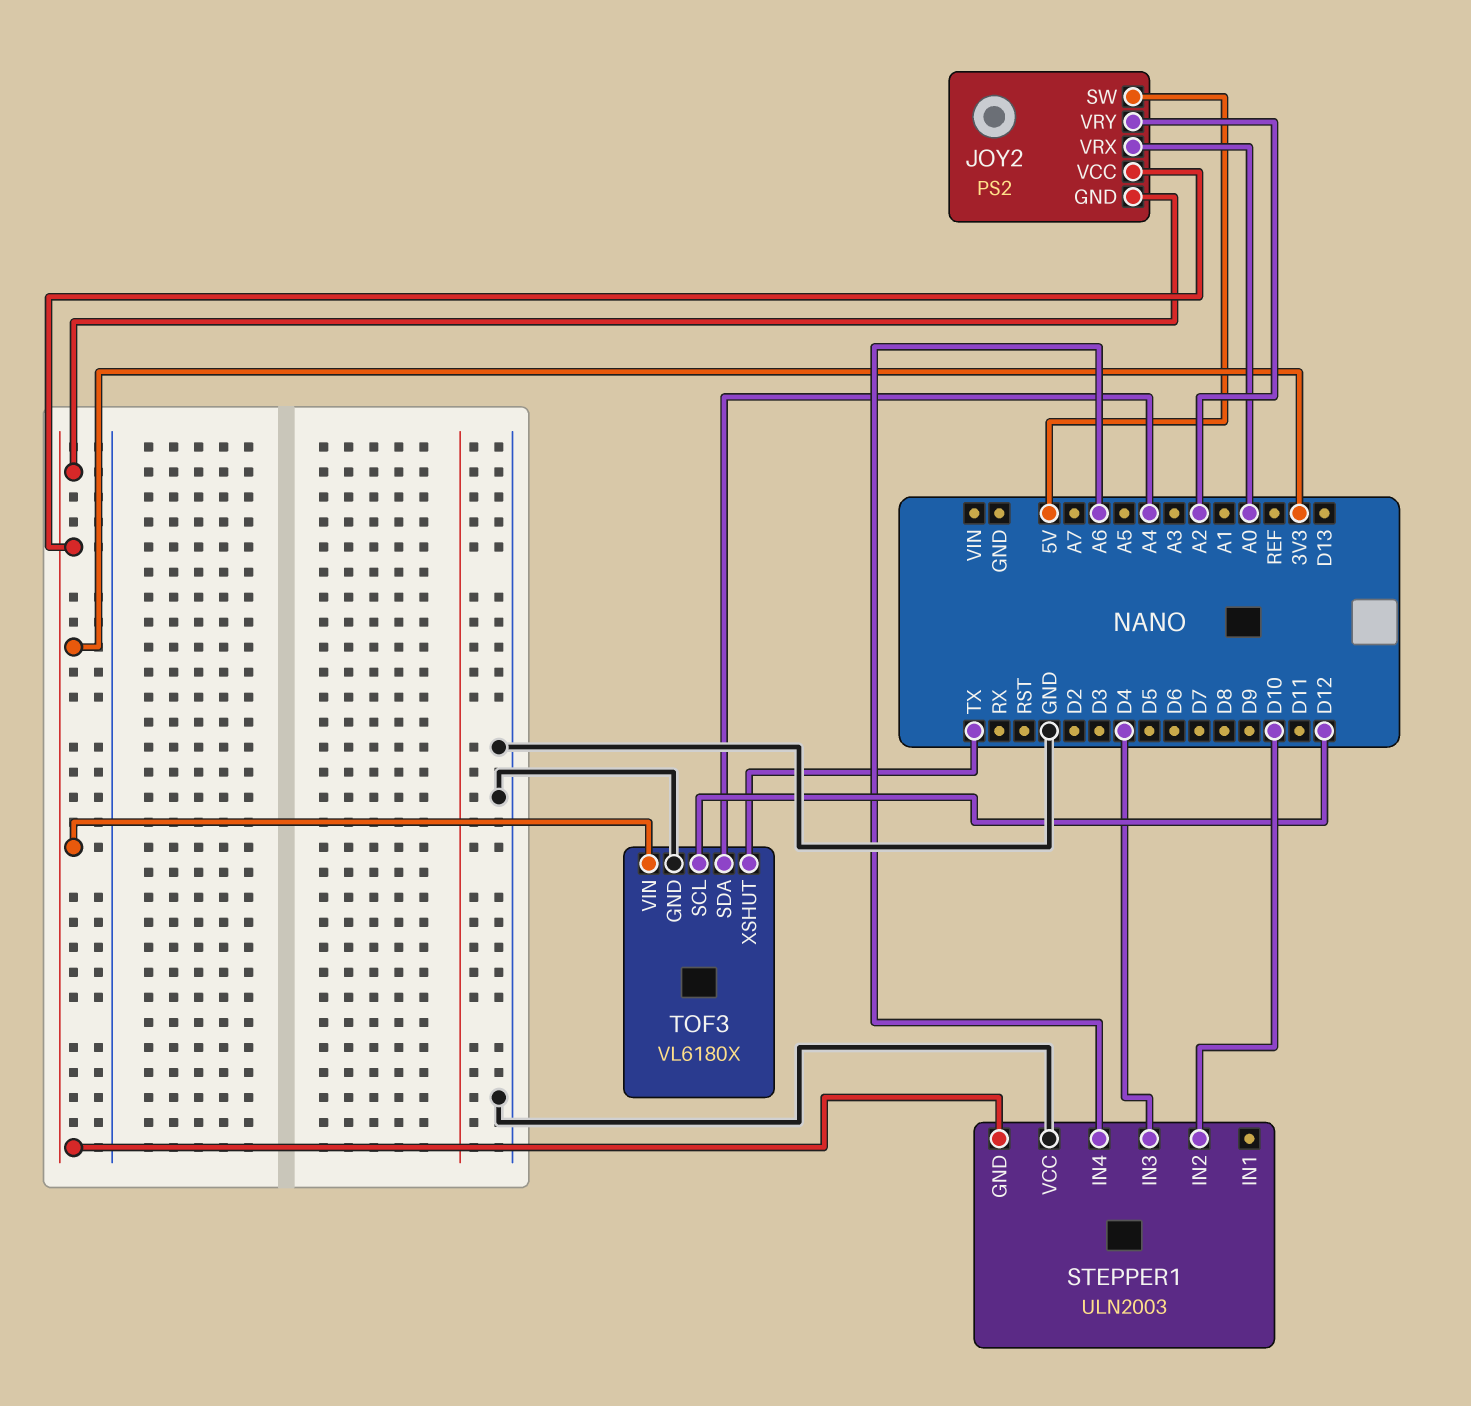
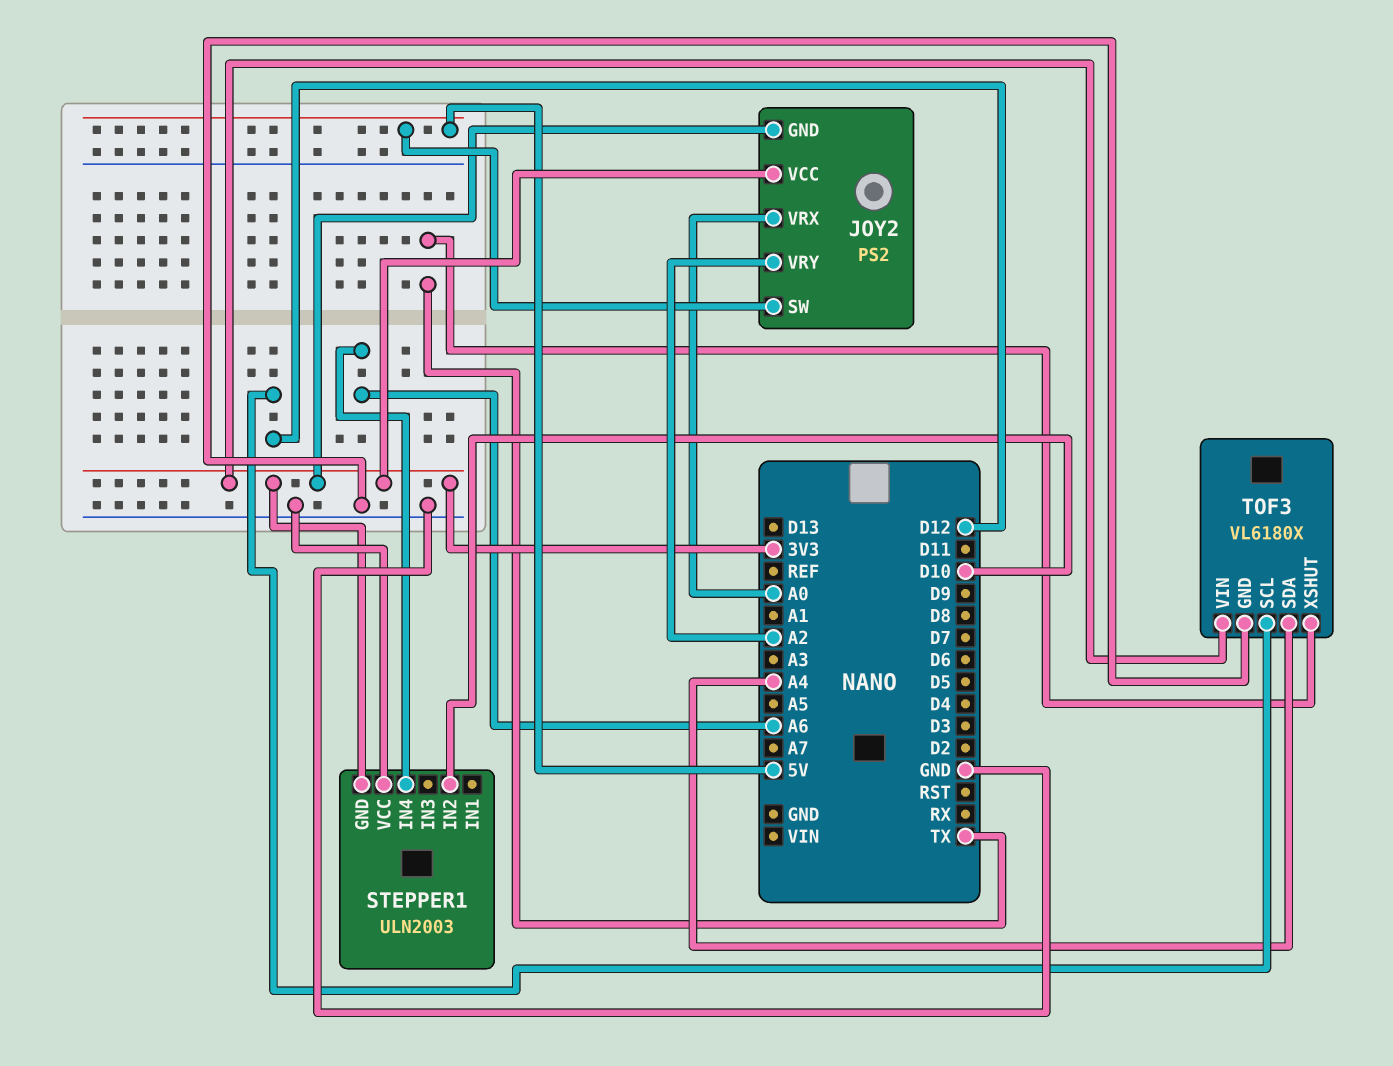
STEPPER1 pin IN3: D4 -> none

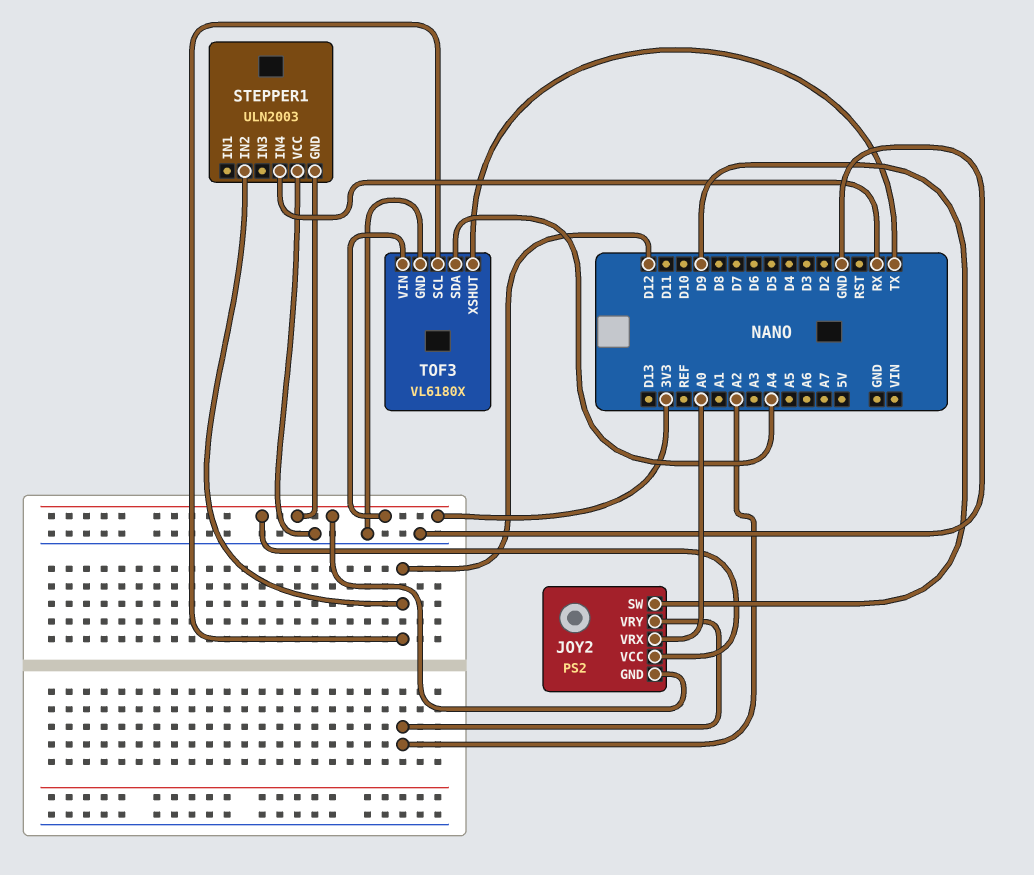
JOY2 pin SW: 5V -> D9
STEPPER1 pin IN2: D10 -> D12
STEPPER1 pin IN4: A6 -> RX

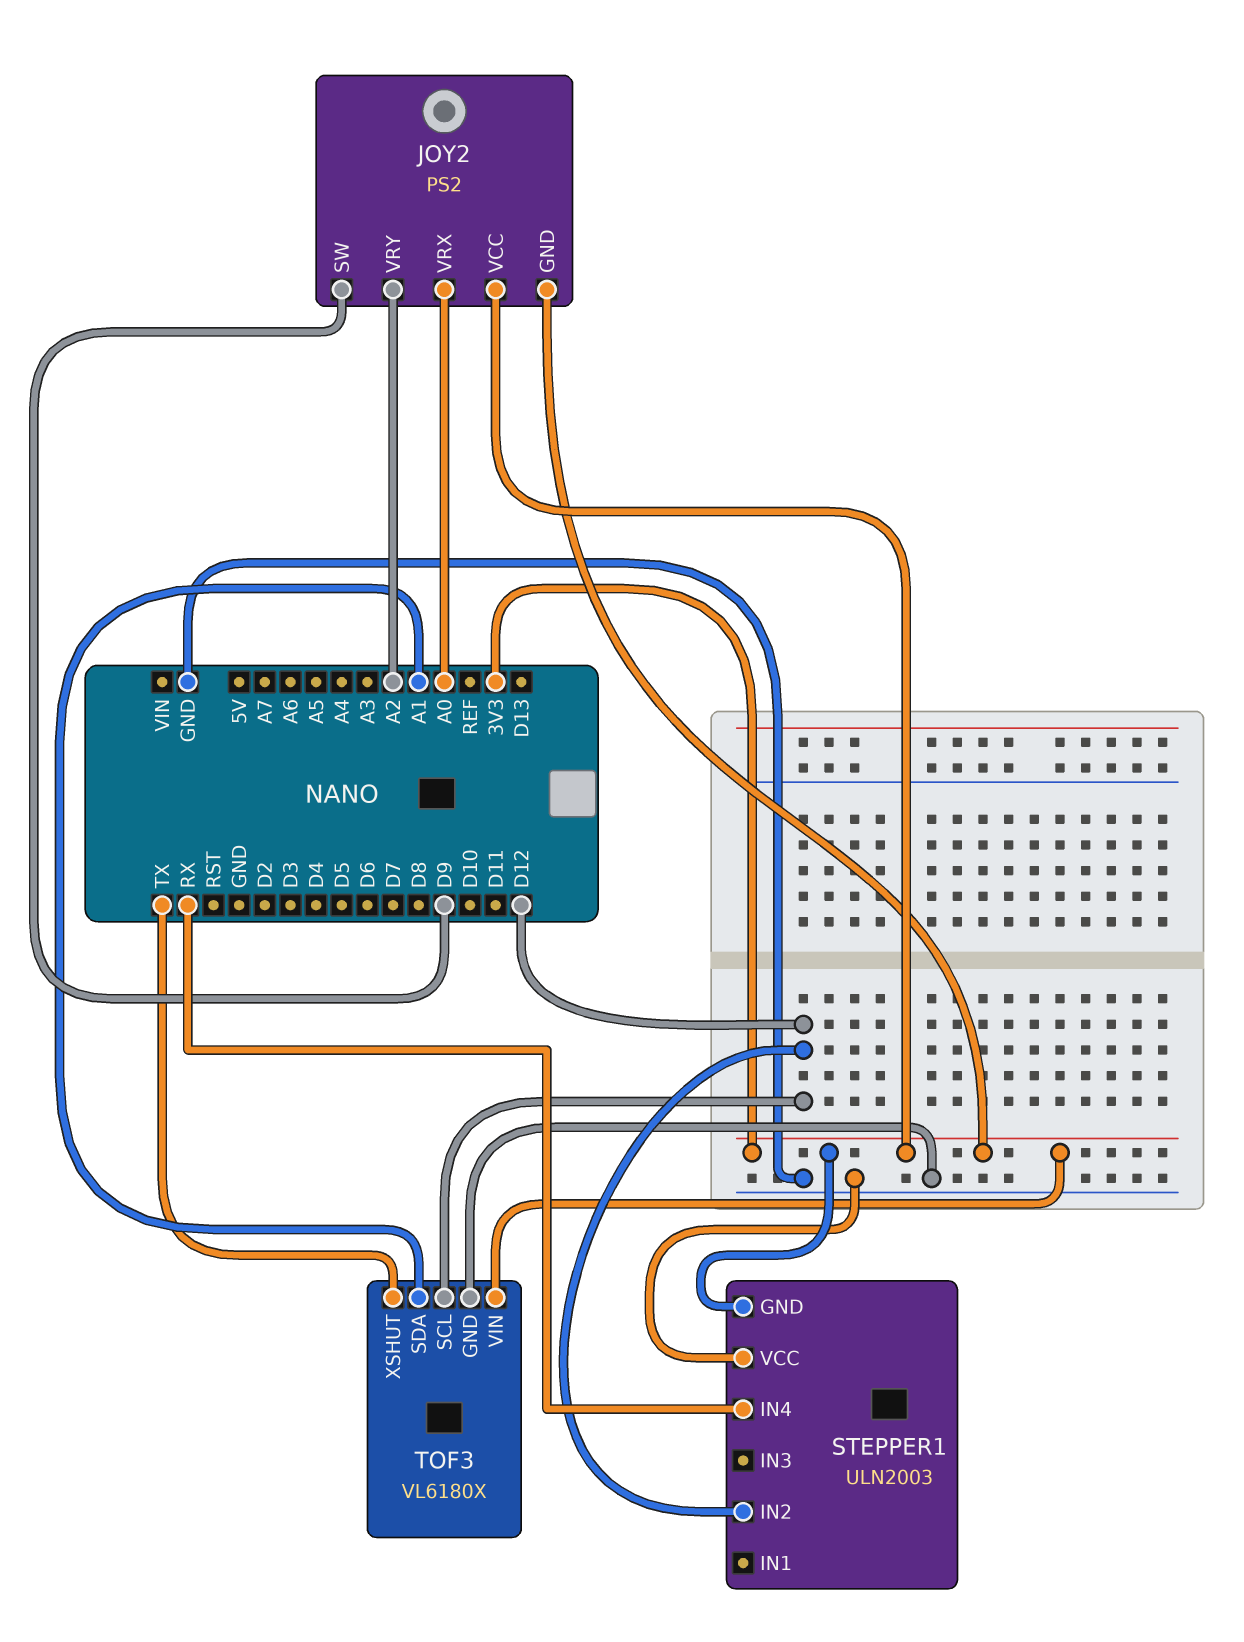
TOF3 pin SDA: A4 -> A1

